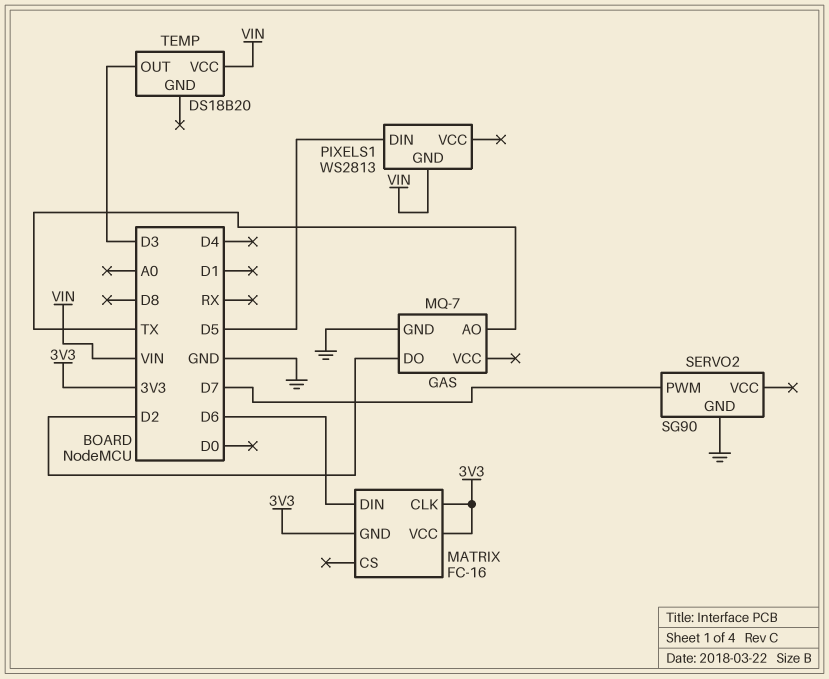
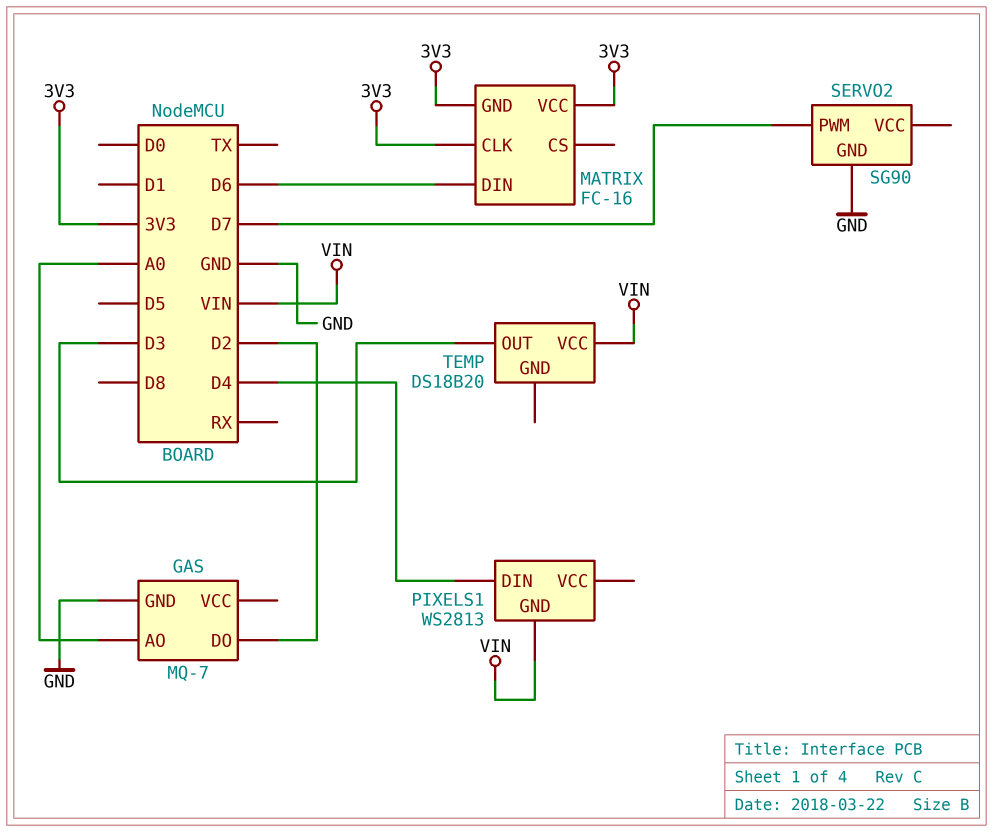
GAS pin AO: TX -> A0
PIXELS1 pin DIN: D5 -> D4

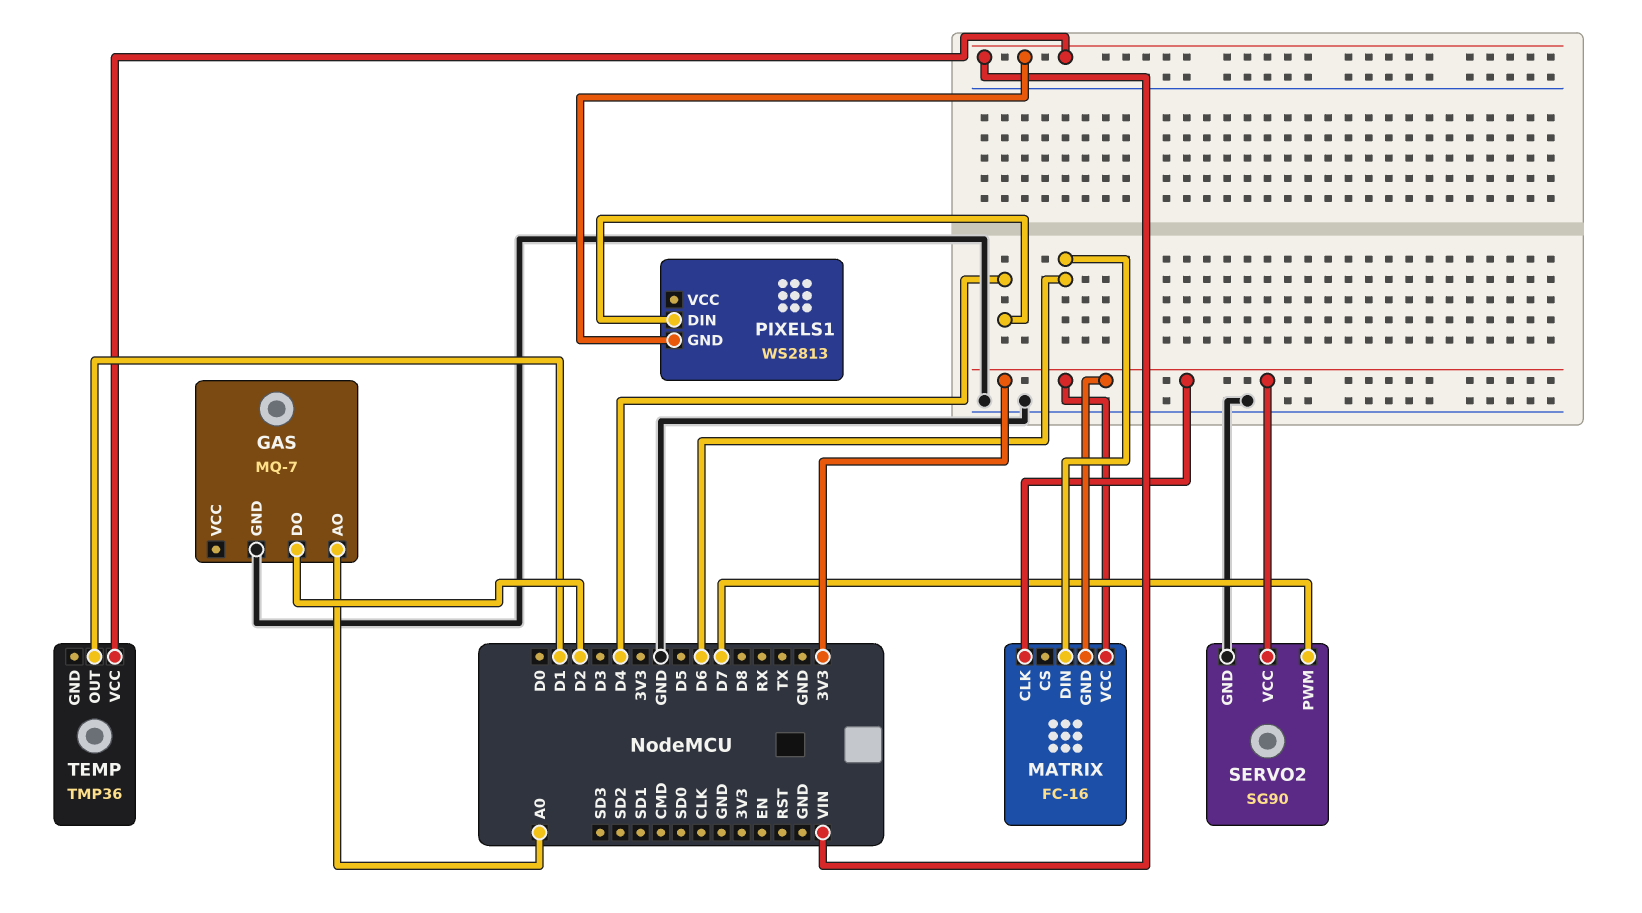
SERVO2 pin VCC: none -> 3V3
TEMP: DS18B20 -> TMP36
TEMP pin OUT: D3 -> D1

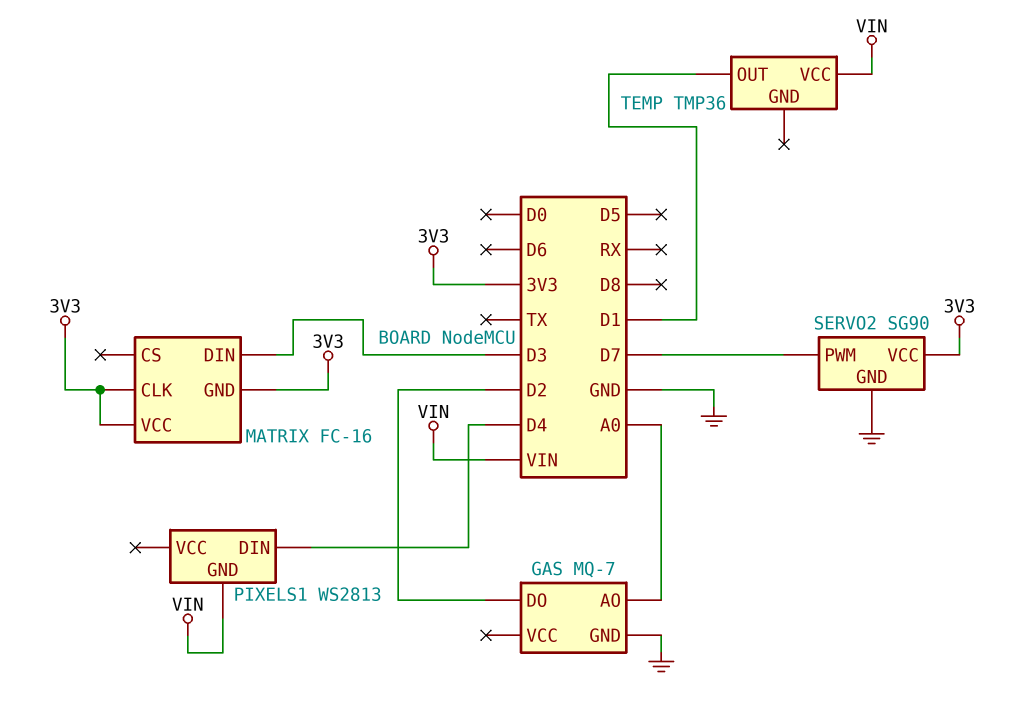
MATRIX pin DIN: D6 -> D3

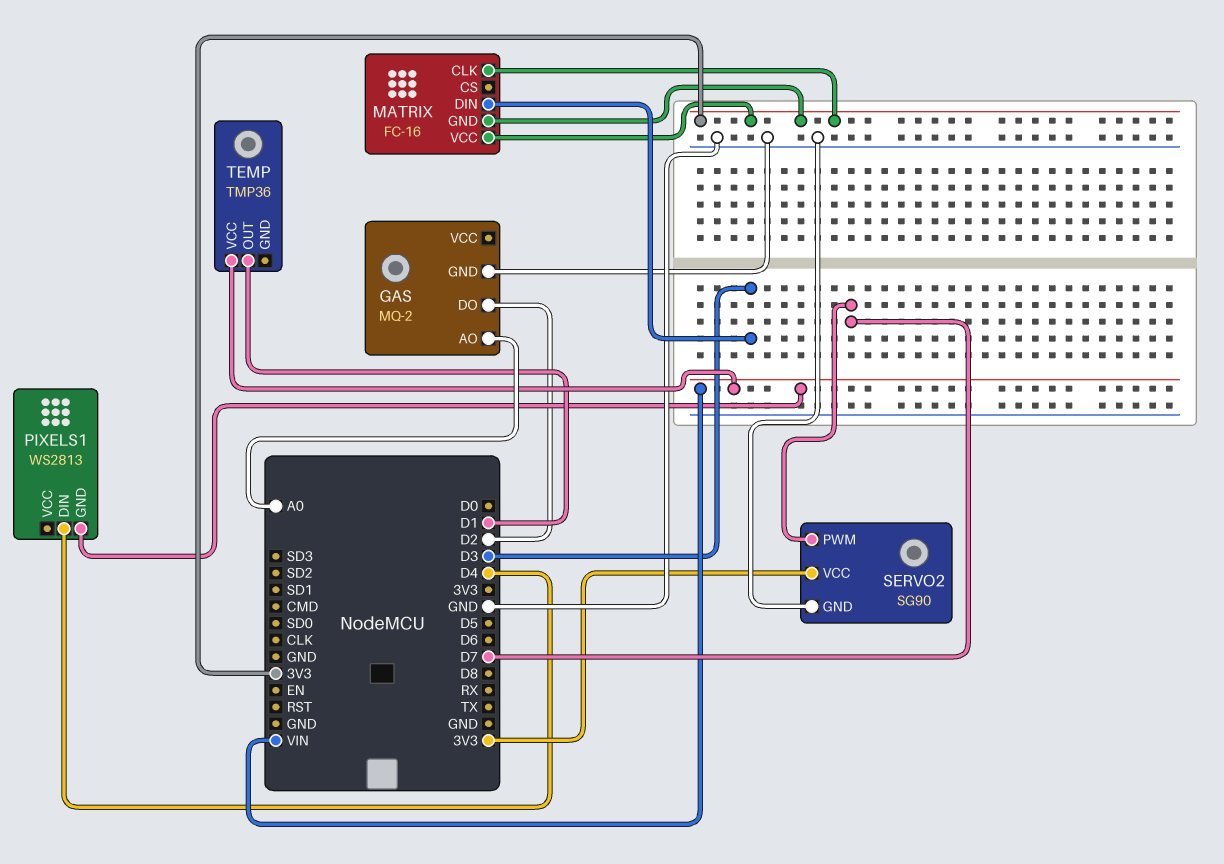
GAS: MQ-7 -> MQ-2

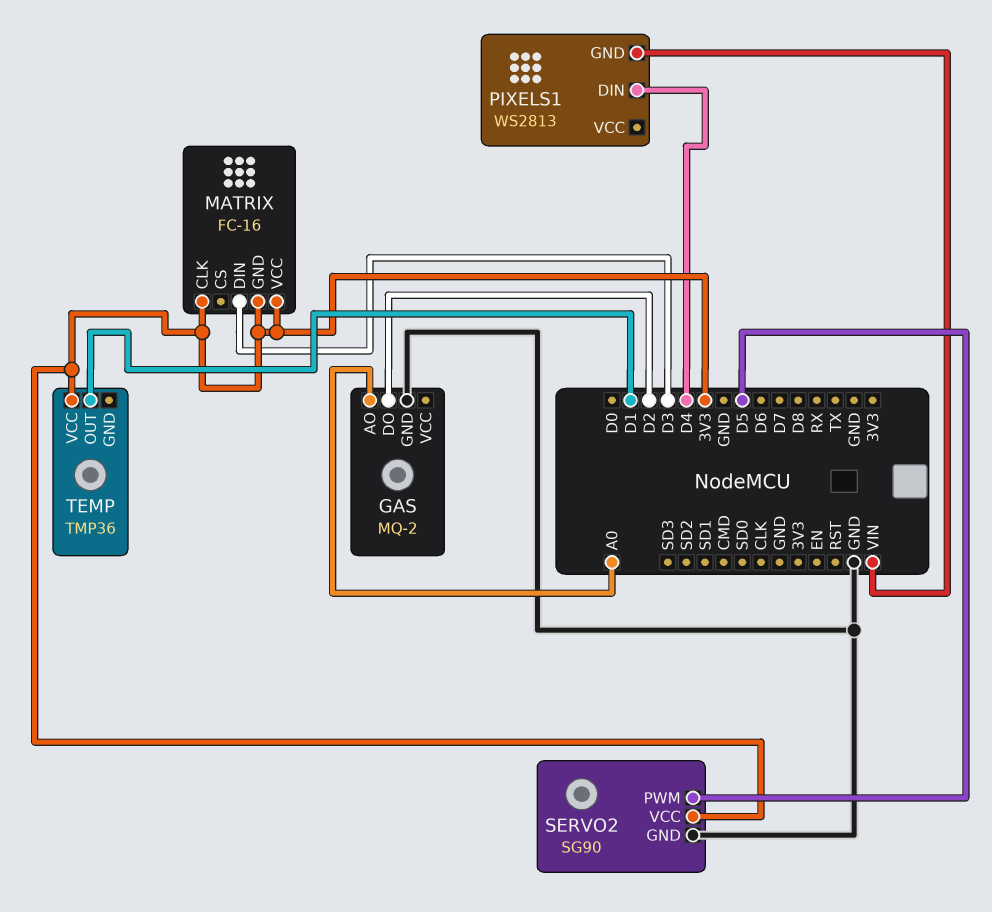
SERVO2 pin PWM: D7 -> D5
TEMP pin VCC: VIN -> 3V3

